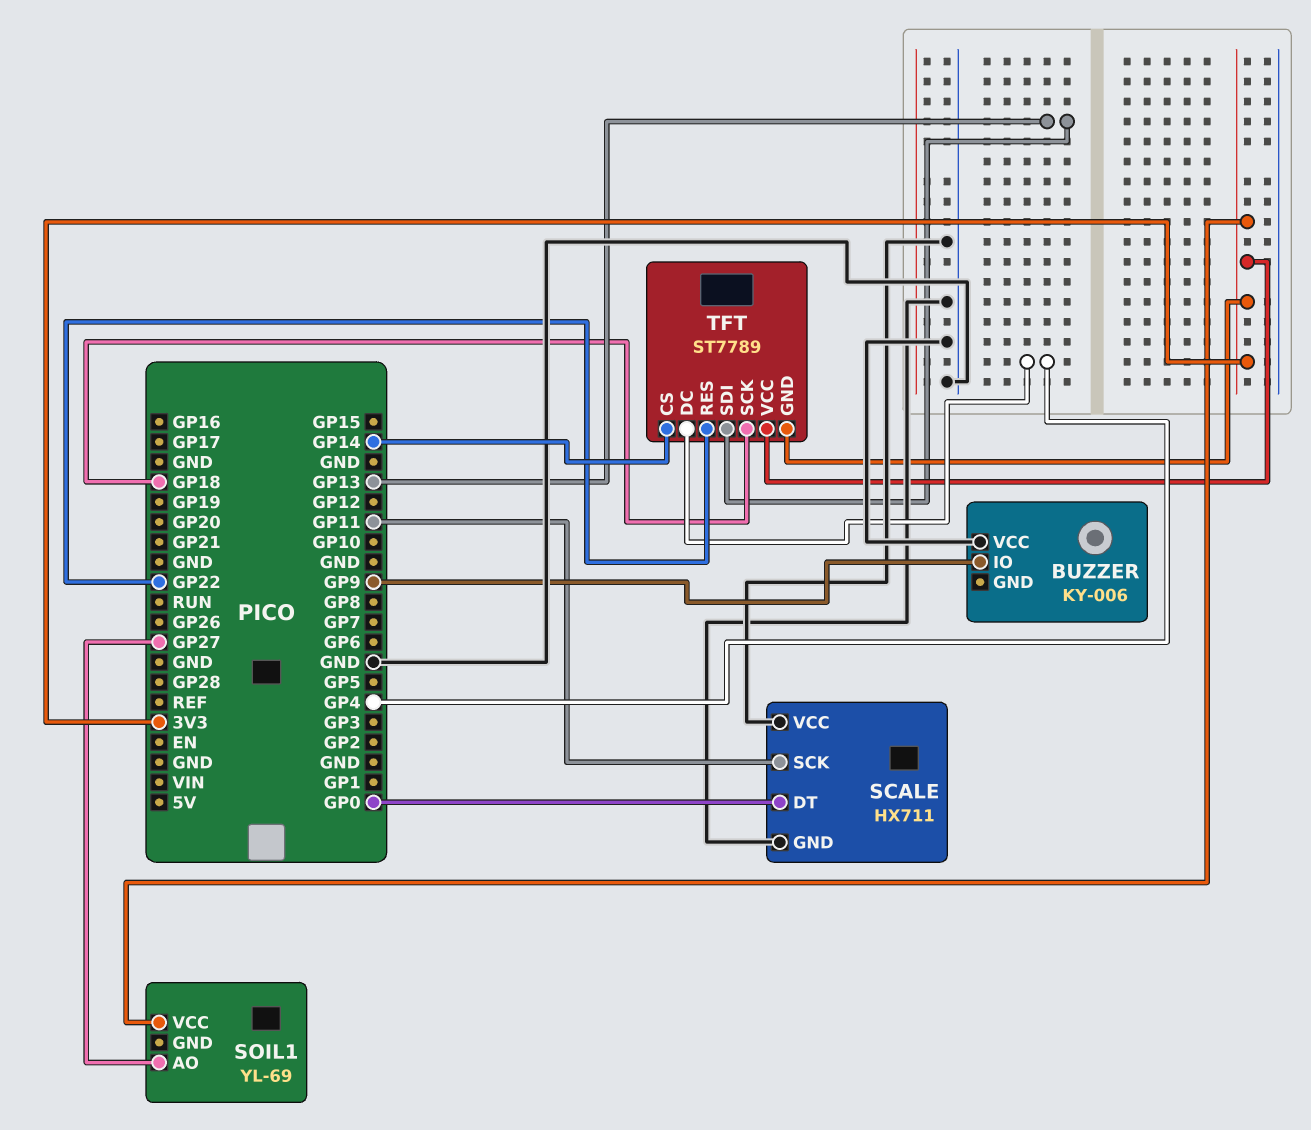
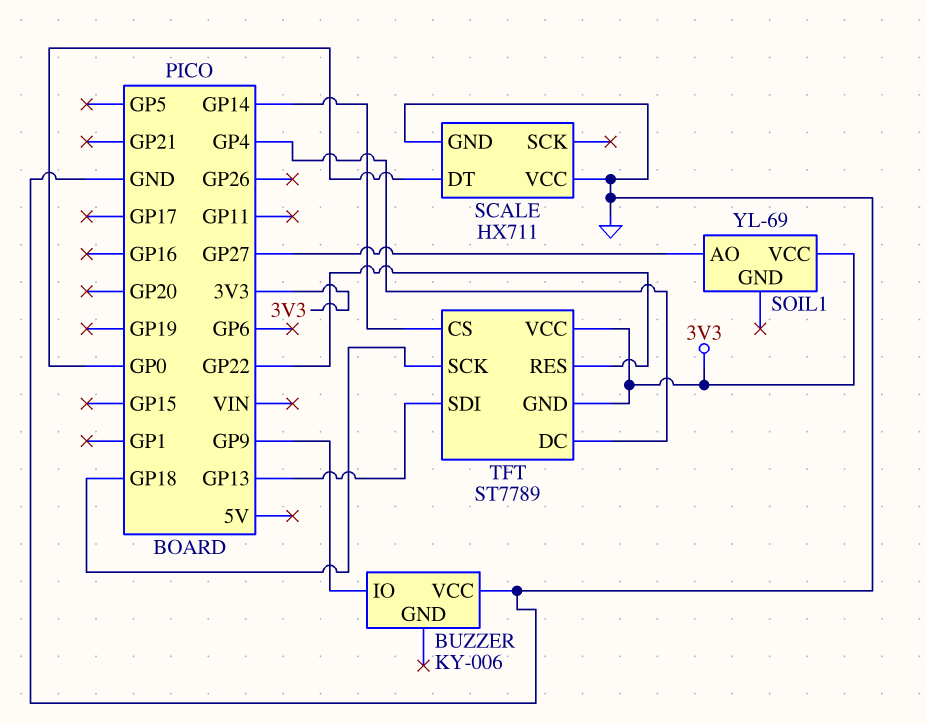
SCALE pin SCK: GP11 -> none

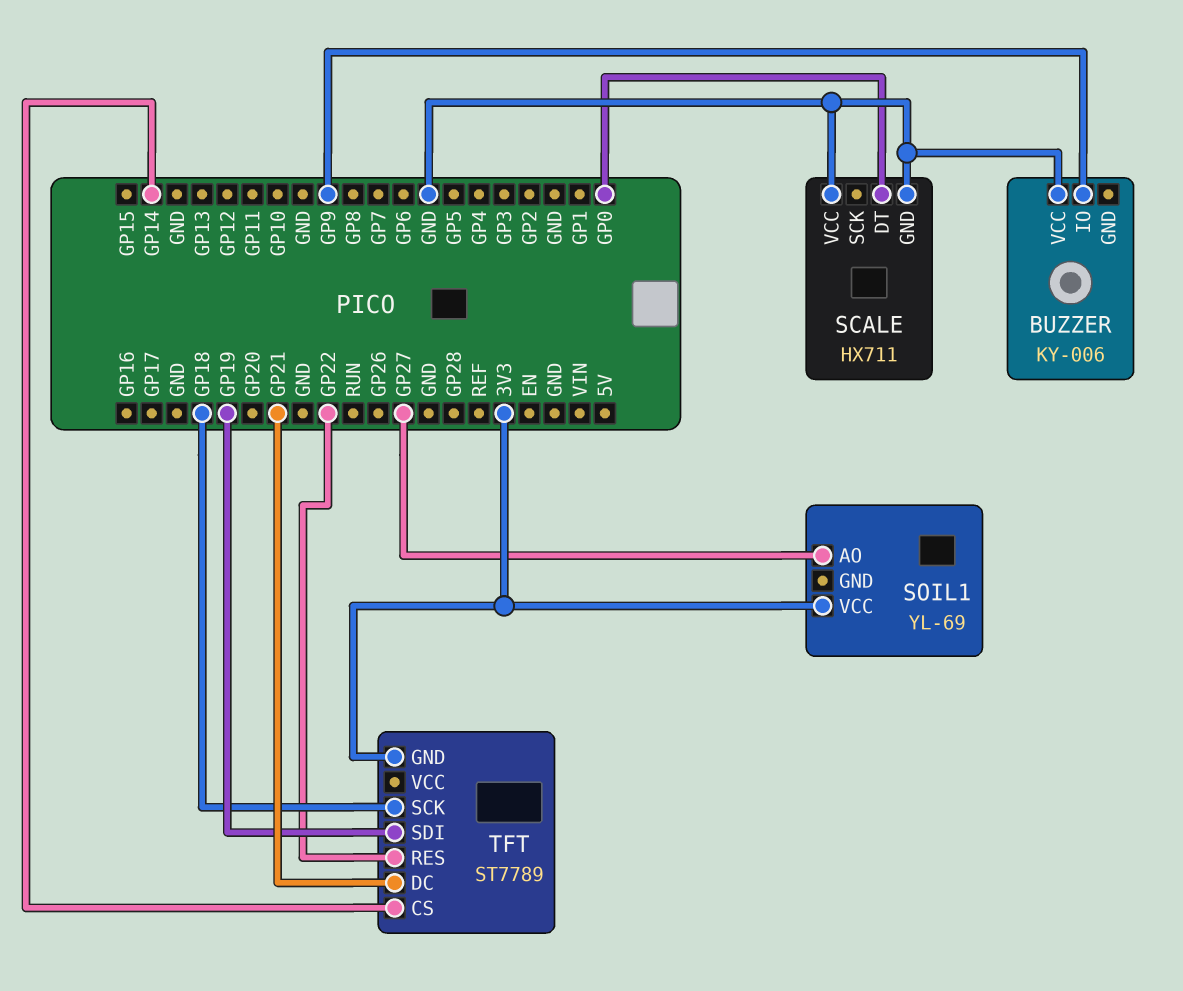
TFT pin DC: GP4 -> GP21
TFT pin SDI: GP13 -> GP19
TFT pin VCC: 3V3 -> none

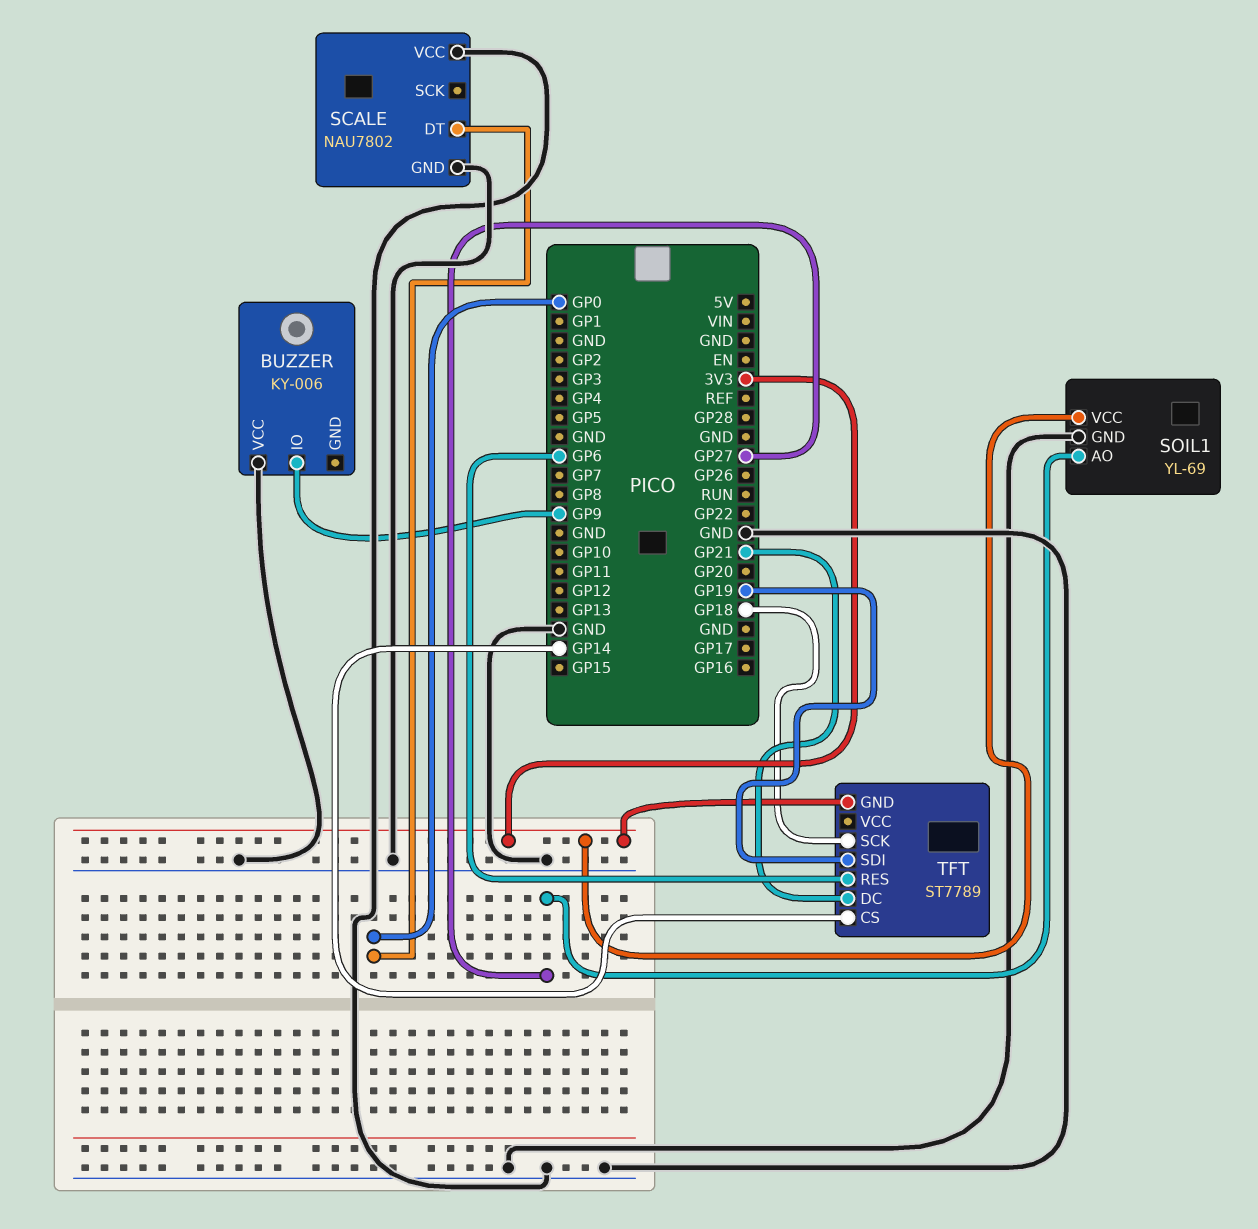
SCALE: HX711 -> NAU7802
SOIL1 pin GND: none -> GND
TFT pin RES: GP22 -> GP6

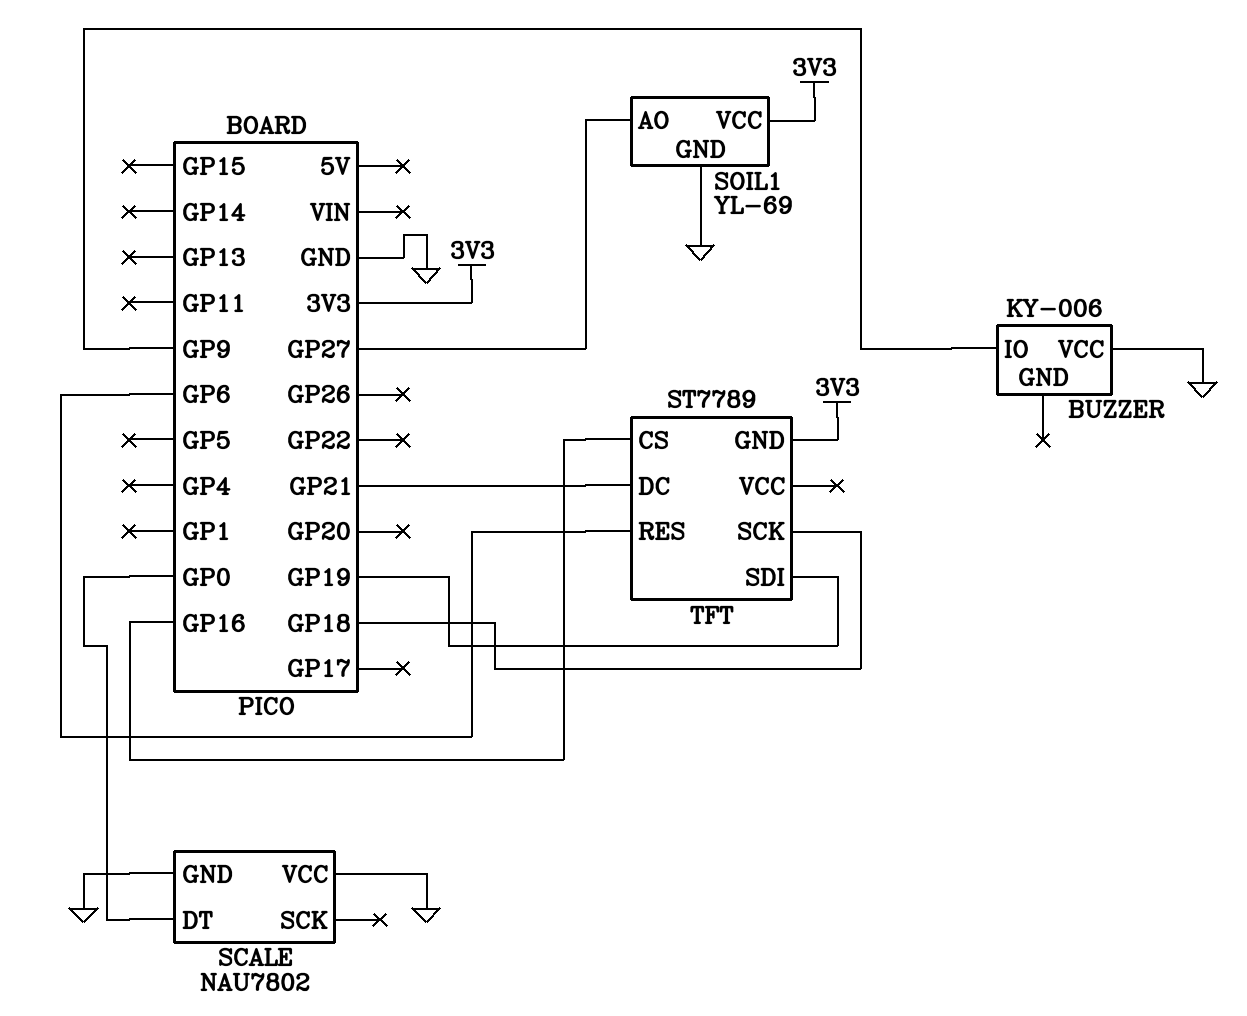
TFT pin CS: GP14 -> GP16

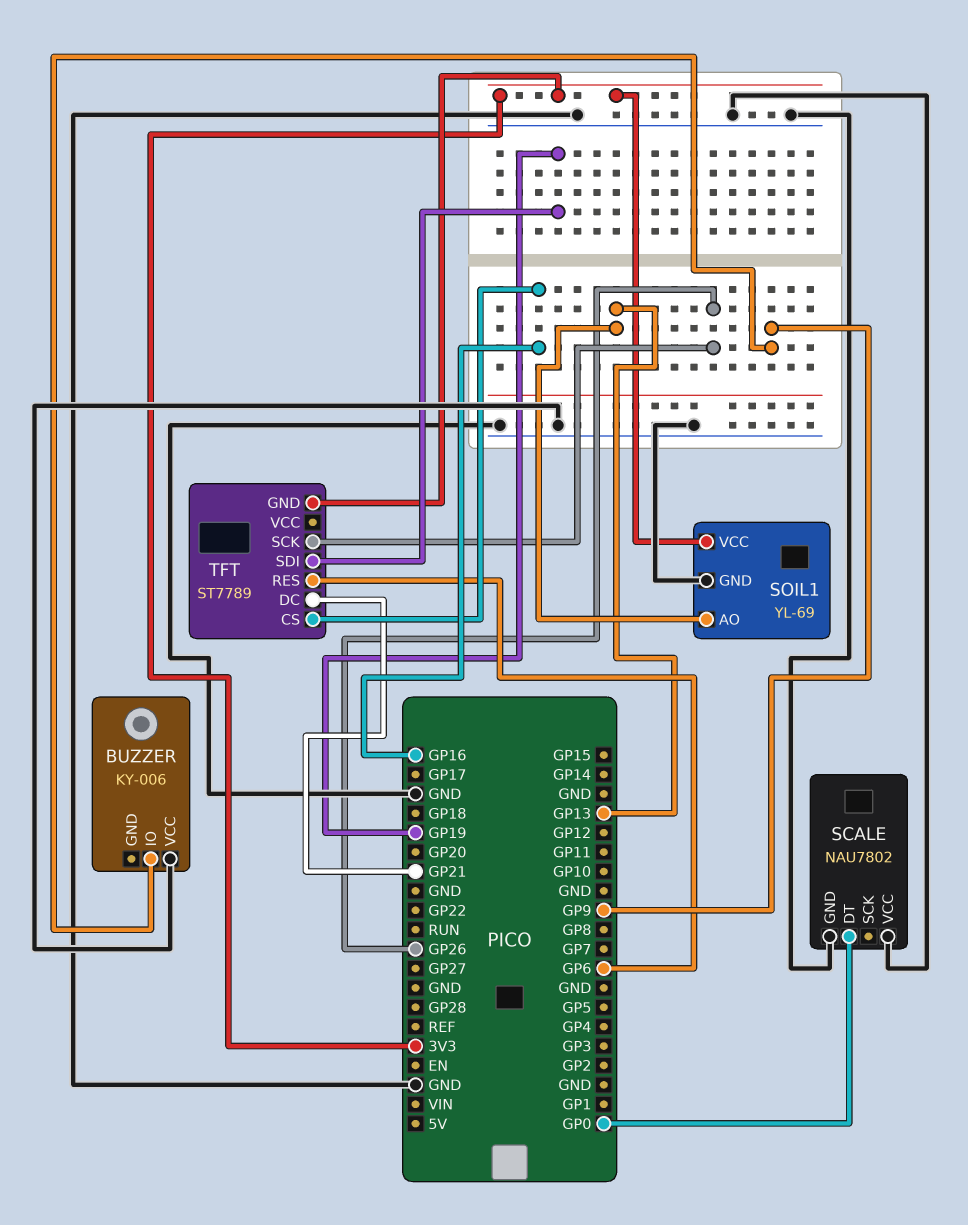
SOIL1 pin AO: GP27 -> GP13
TFT pin SCK: GP18 -> GP26

